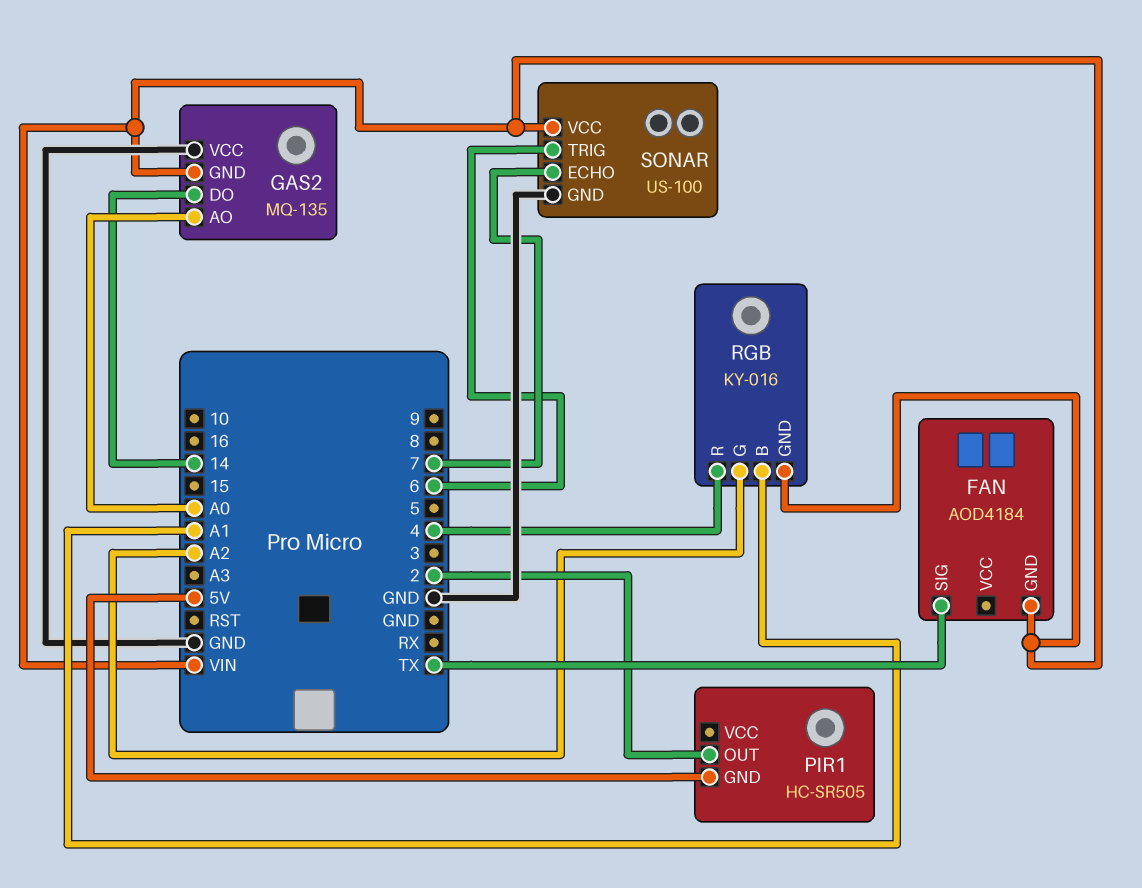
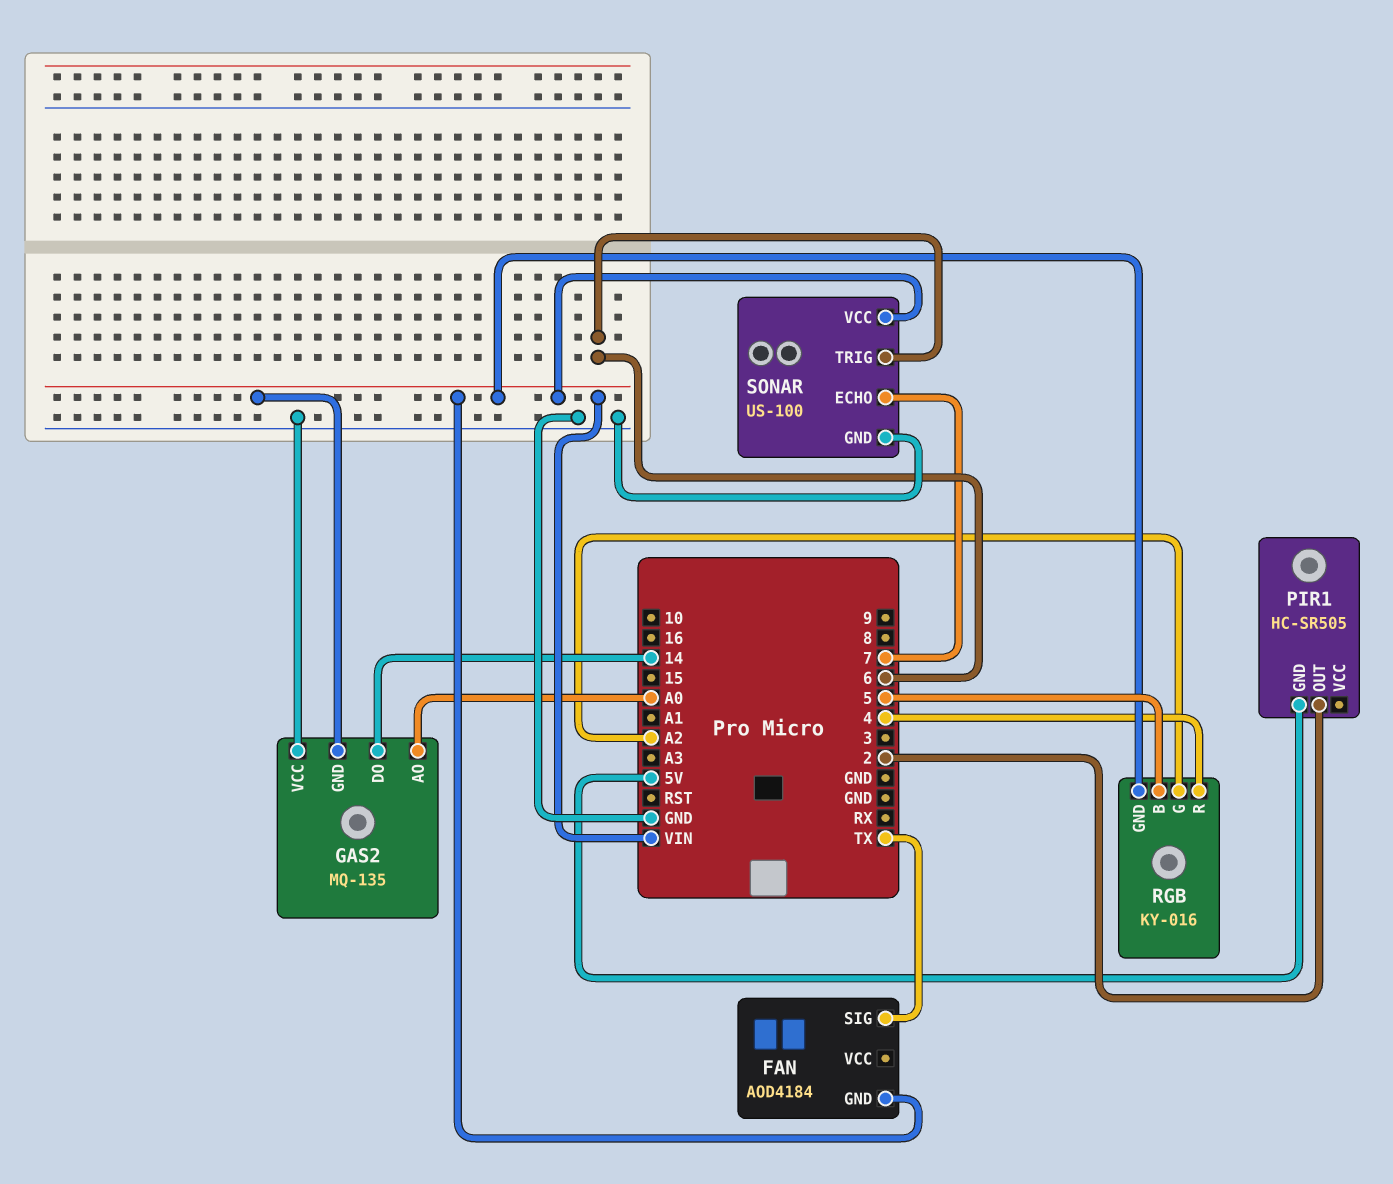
RGB pin B: A1 -> 5

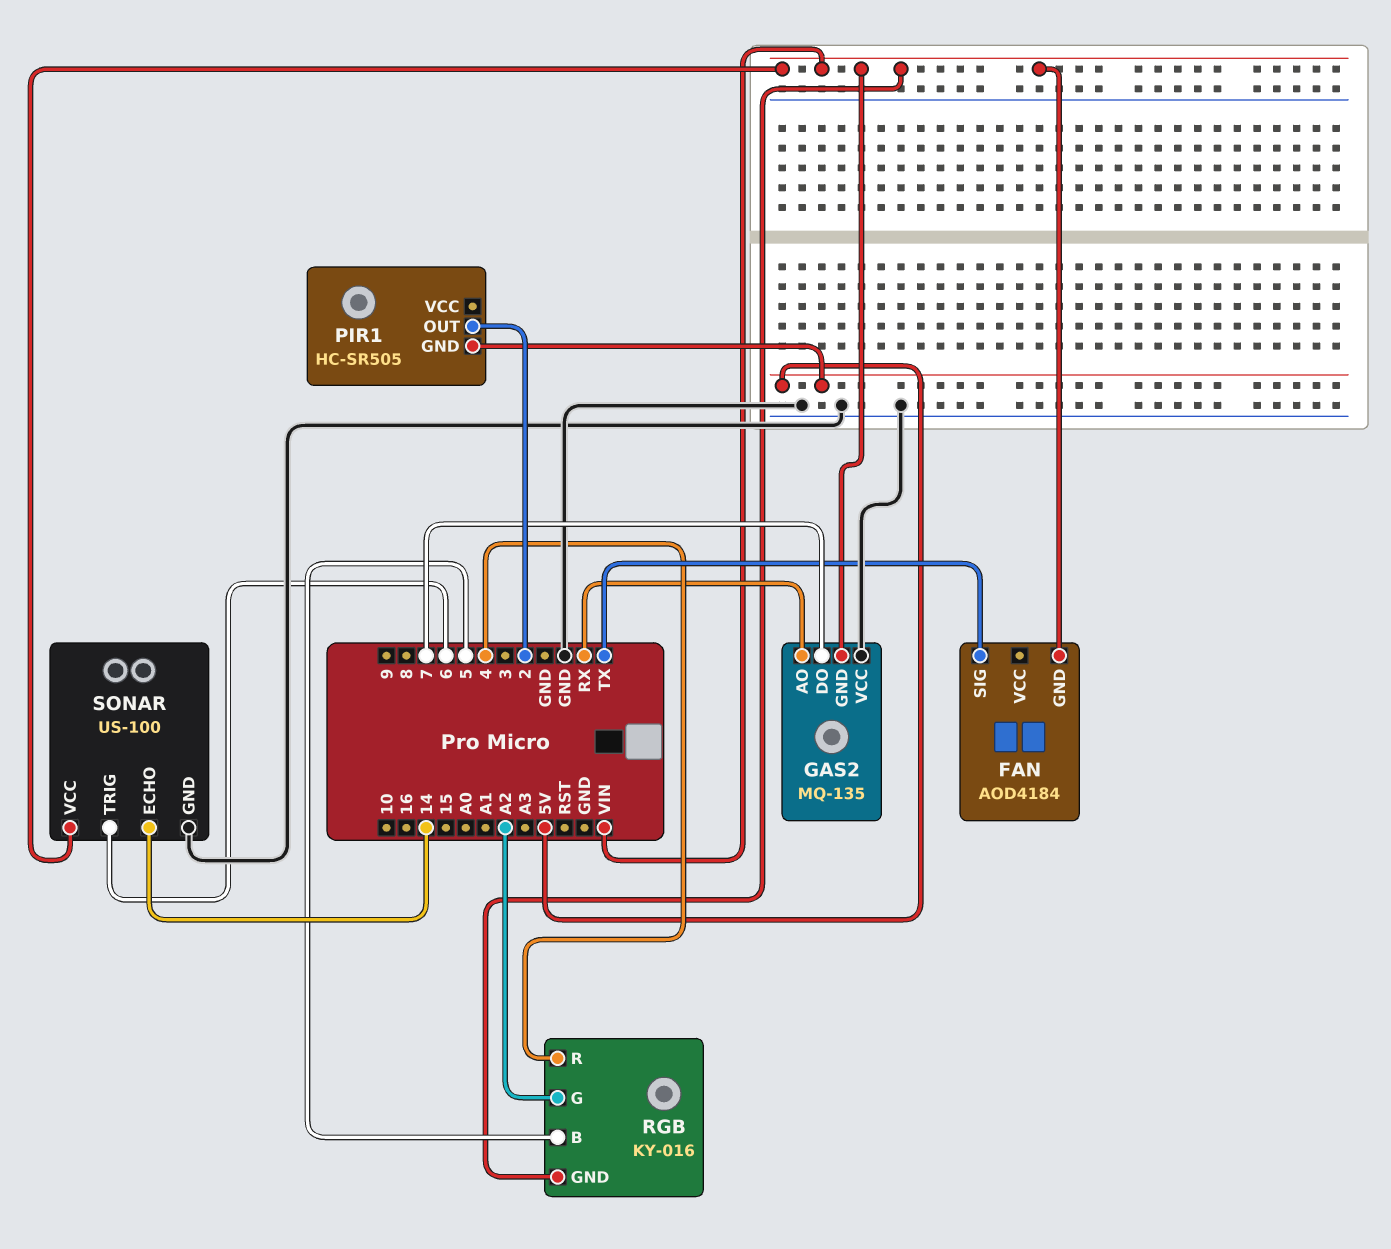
GAS2 pin AO: A0 -> RX
GAS2 pin DO: 14 -> 7
SONAR pin ECHO: 7 -> 14

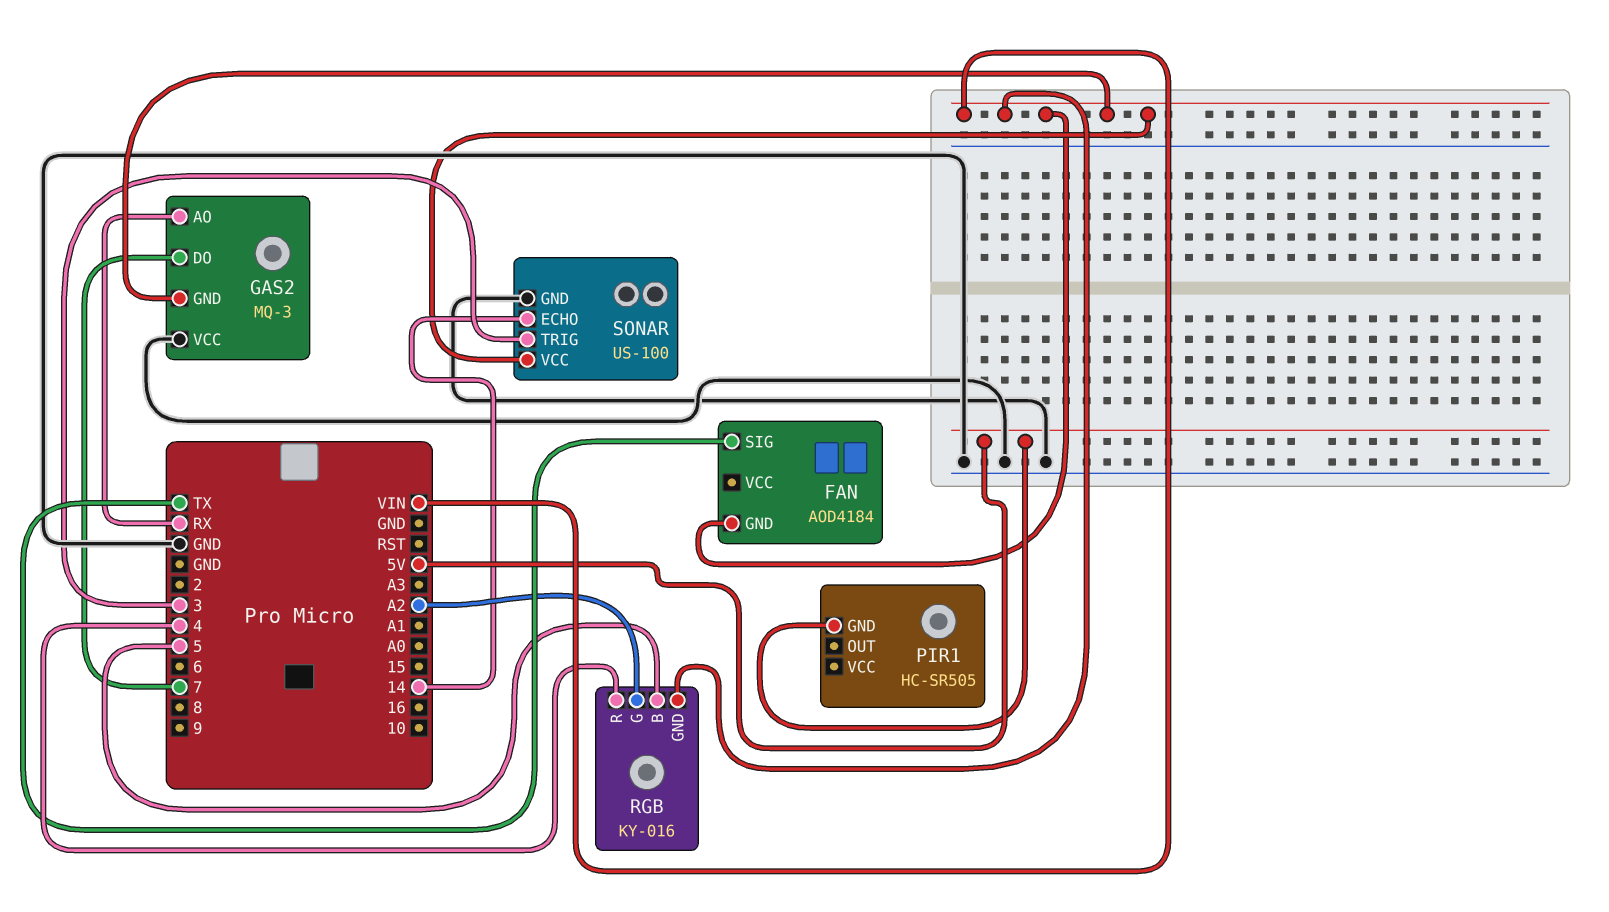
GAS2: MQ-135 -> MQ-3
PIR1 pin OUT: 2 -> none
SONAR pin TRIG: 6 -> 3

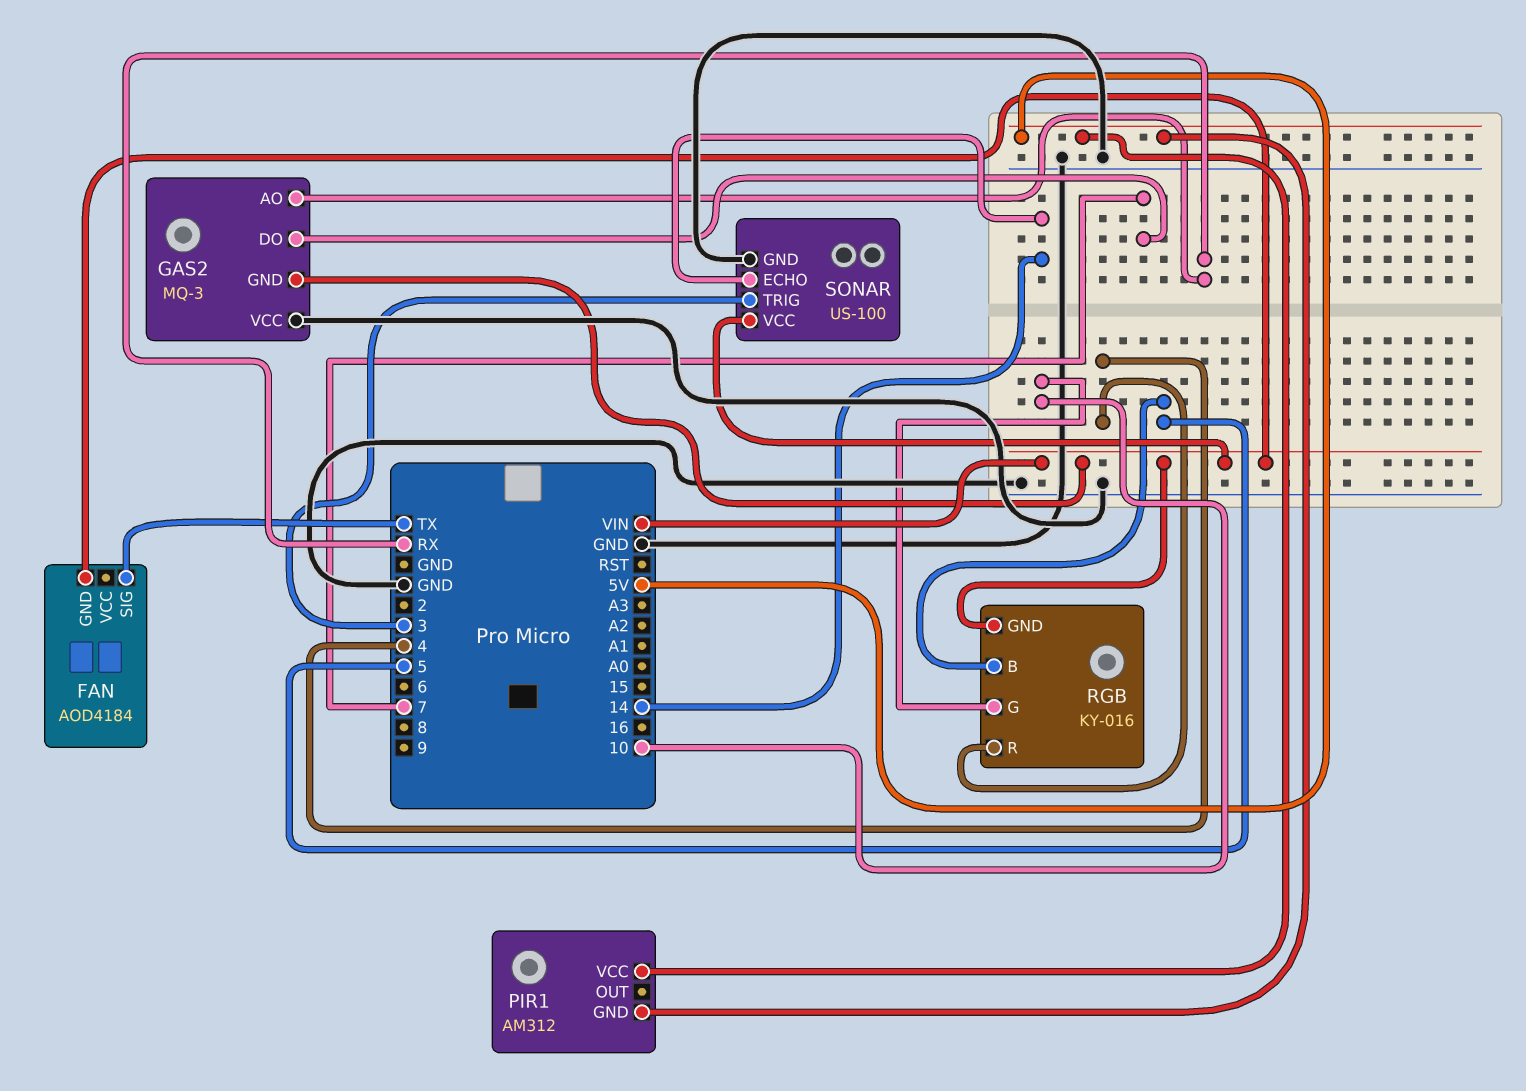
PIR1: HC-SR505 -> AM312
PIR1 pin VCC: none -> 5V
RGB pin G: A2 -> 10

